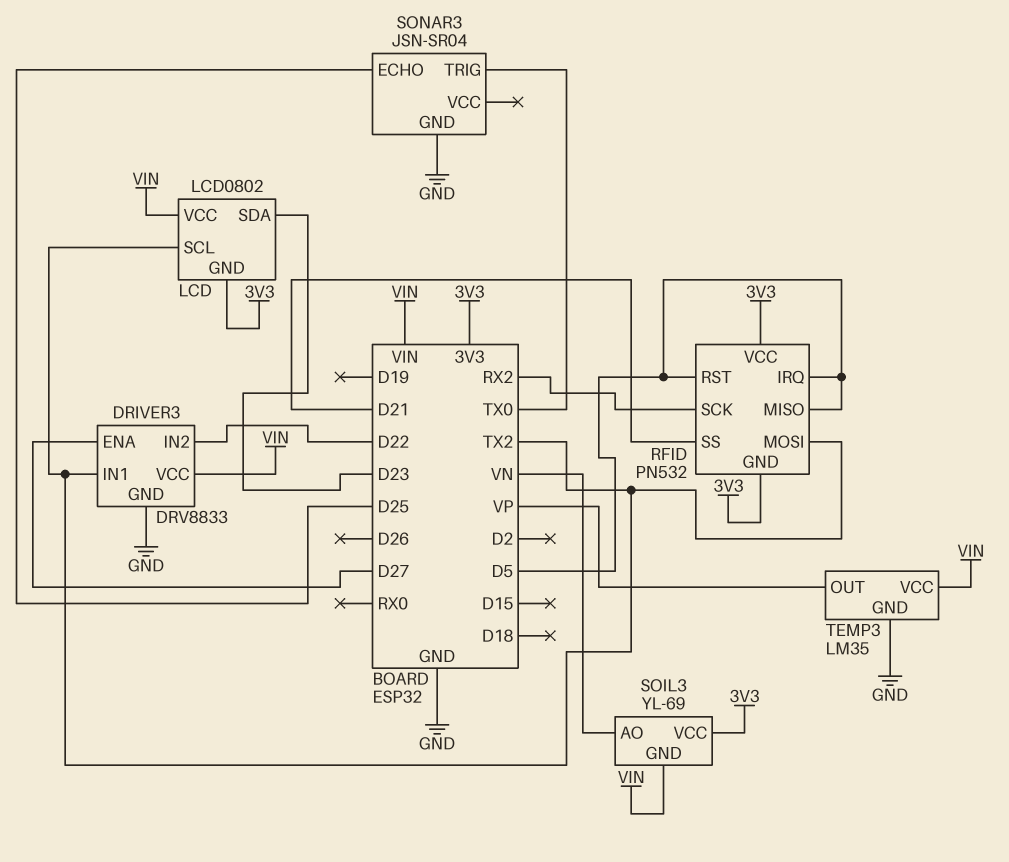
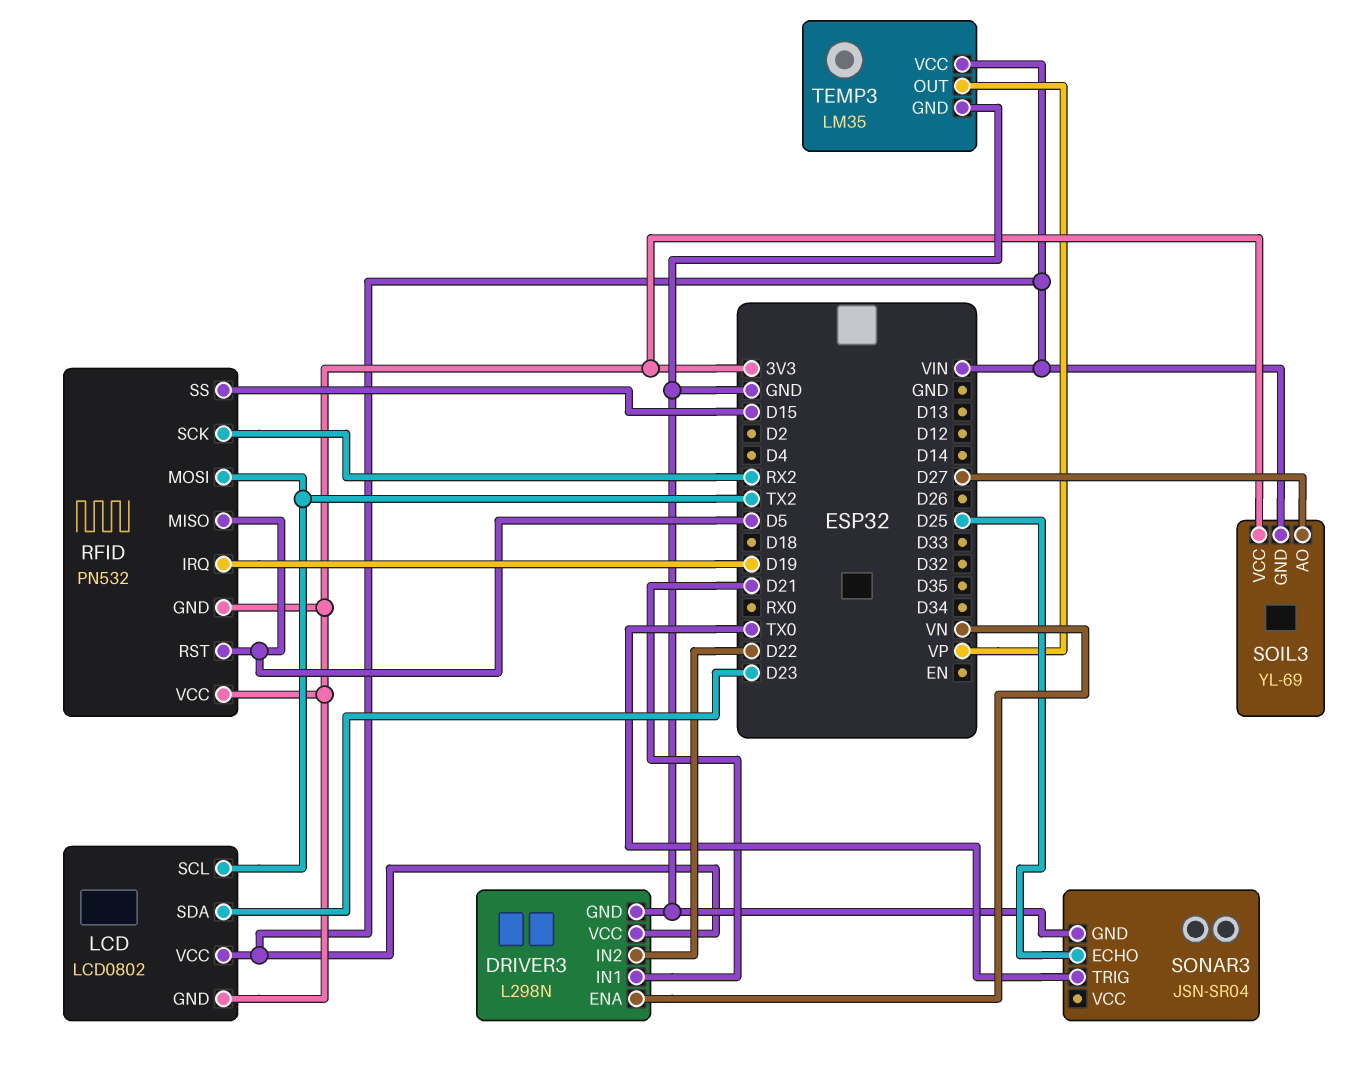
DRIVER3: DRV8833 -> L298N
DRIVER3 pin ENA: D27 -> VN
DRIVER3 pin IN1: TX2 -> D21
RFID pin IRQ: D5 -> D19
RFID pin SS: D21 -> D15
SOIL3 pin AO: VN -> D27

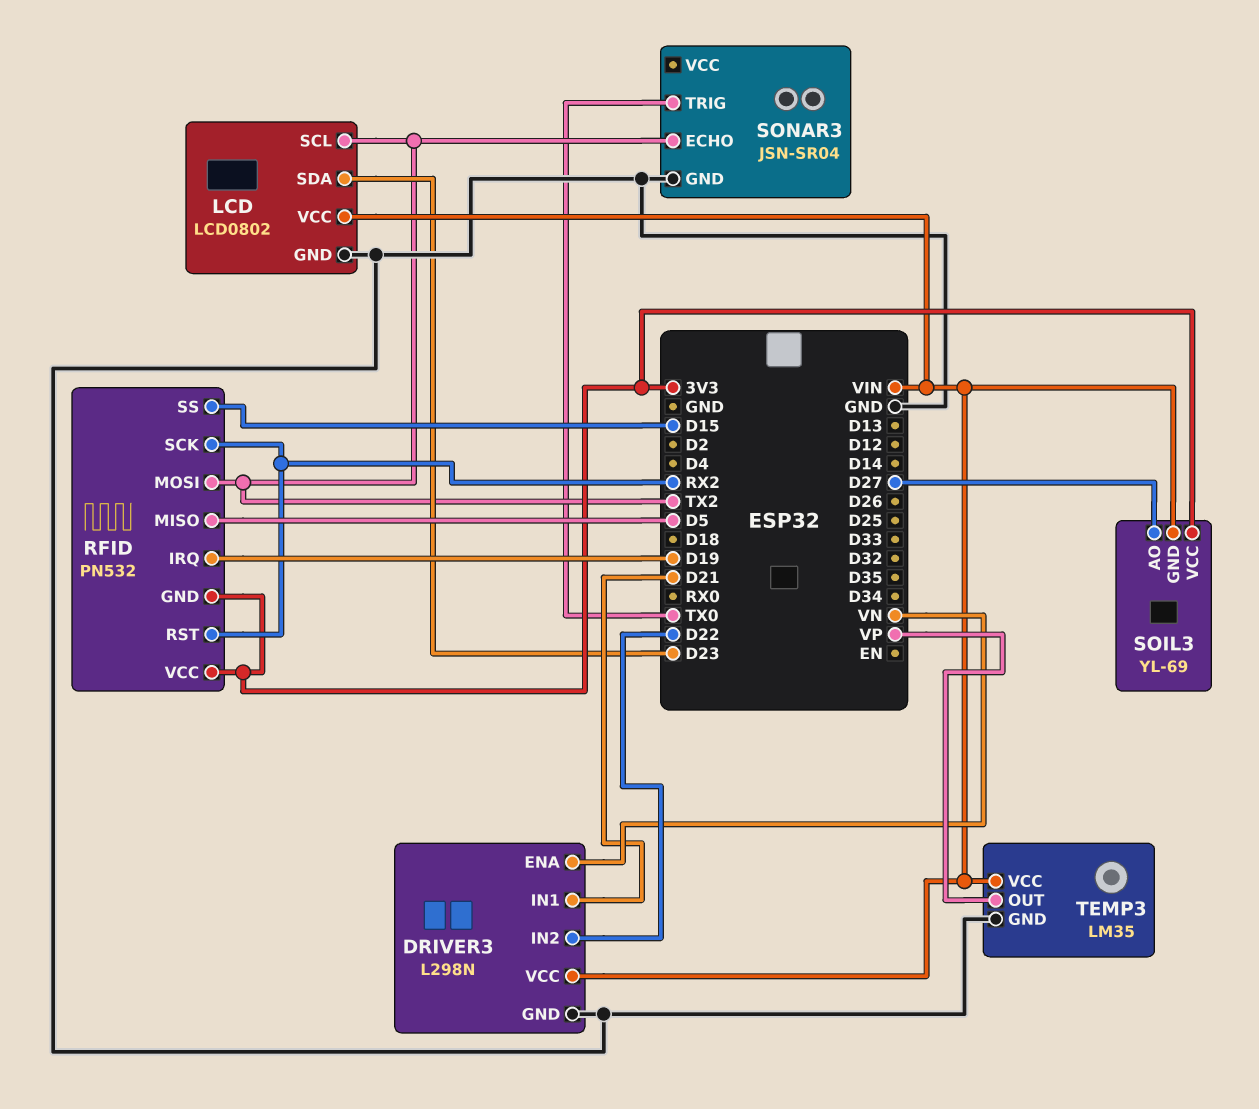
LCD pin GND: 3V3 -> GND
RFID pin RST: D5 -> RX2
SONAR3 pin ECHO: D25 -> TX2

